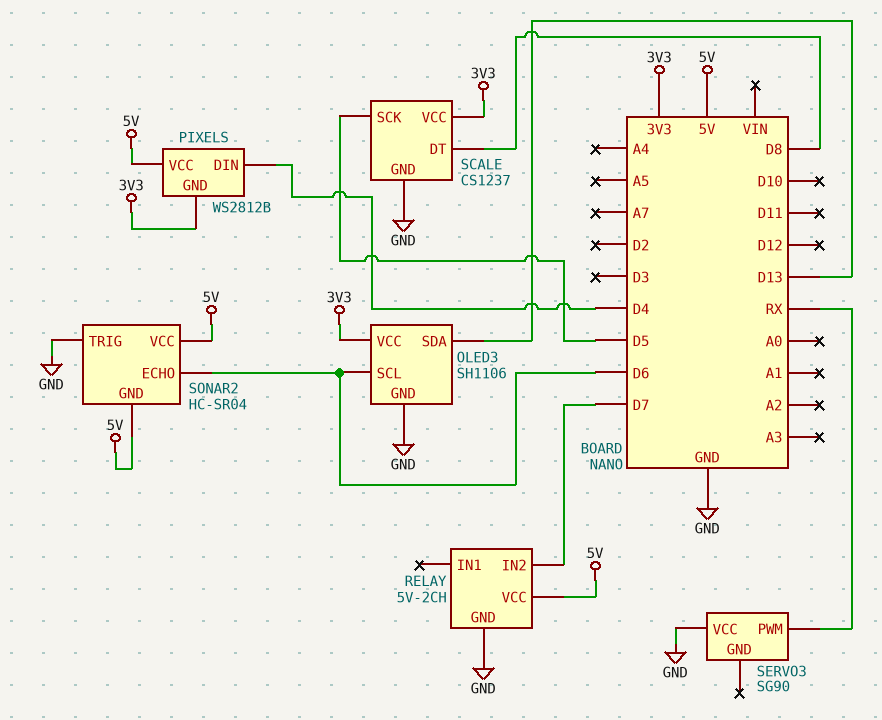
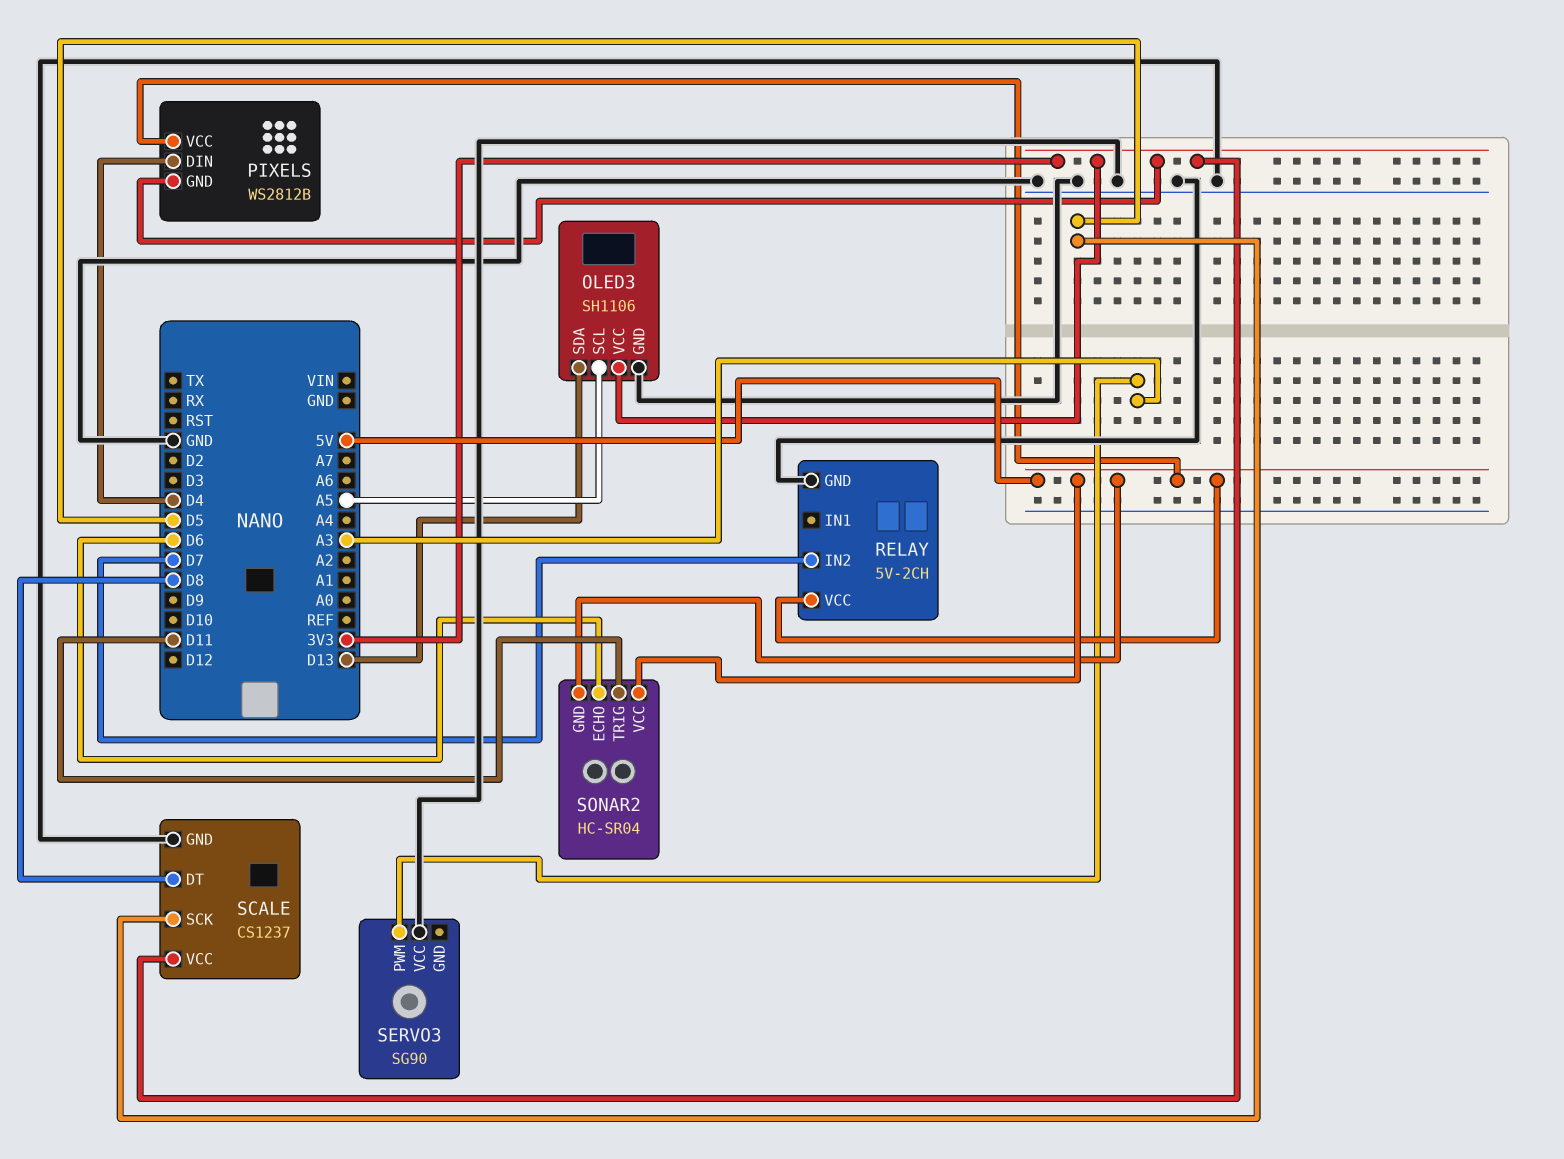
OLED3 pin SCL: D6 -> A5
SERVO3 pin PWM: RX -> A3
SONAR2 pin TRIG: GND -> D11

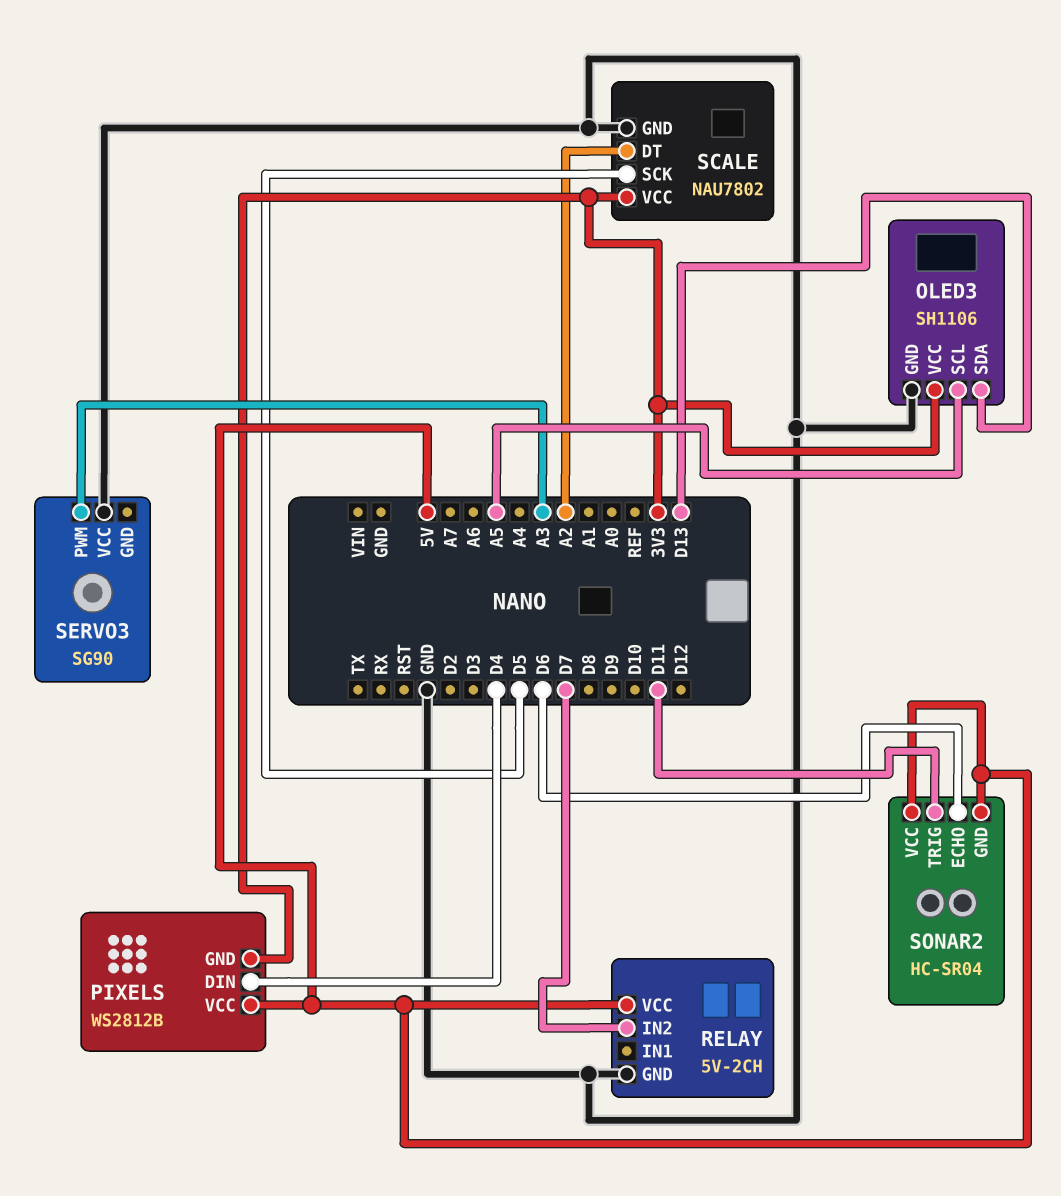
SCALE: CS1237 -> NAU7802
SCALE pin DT: D8 -> A2

